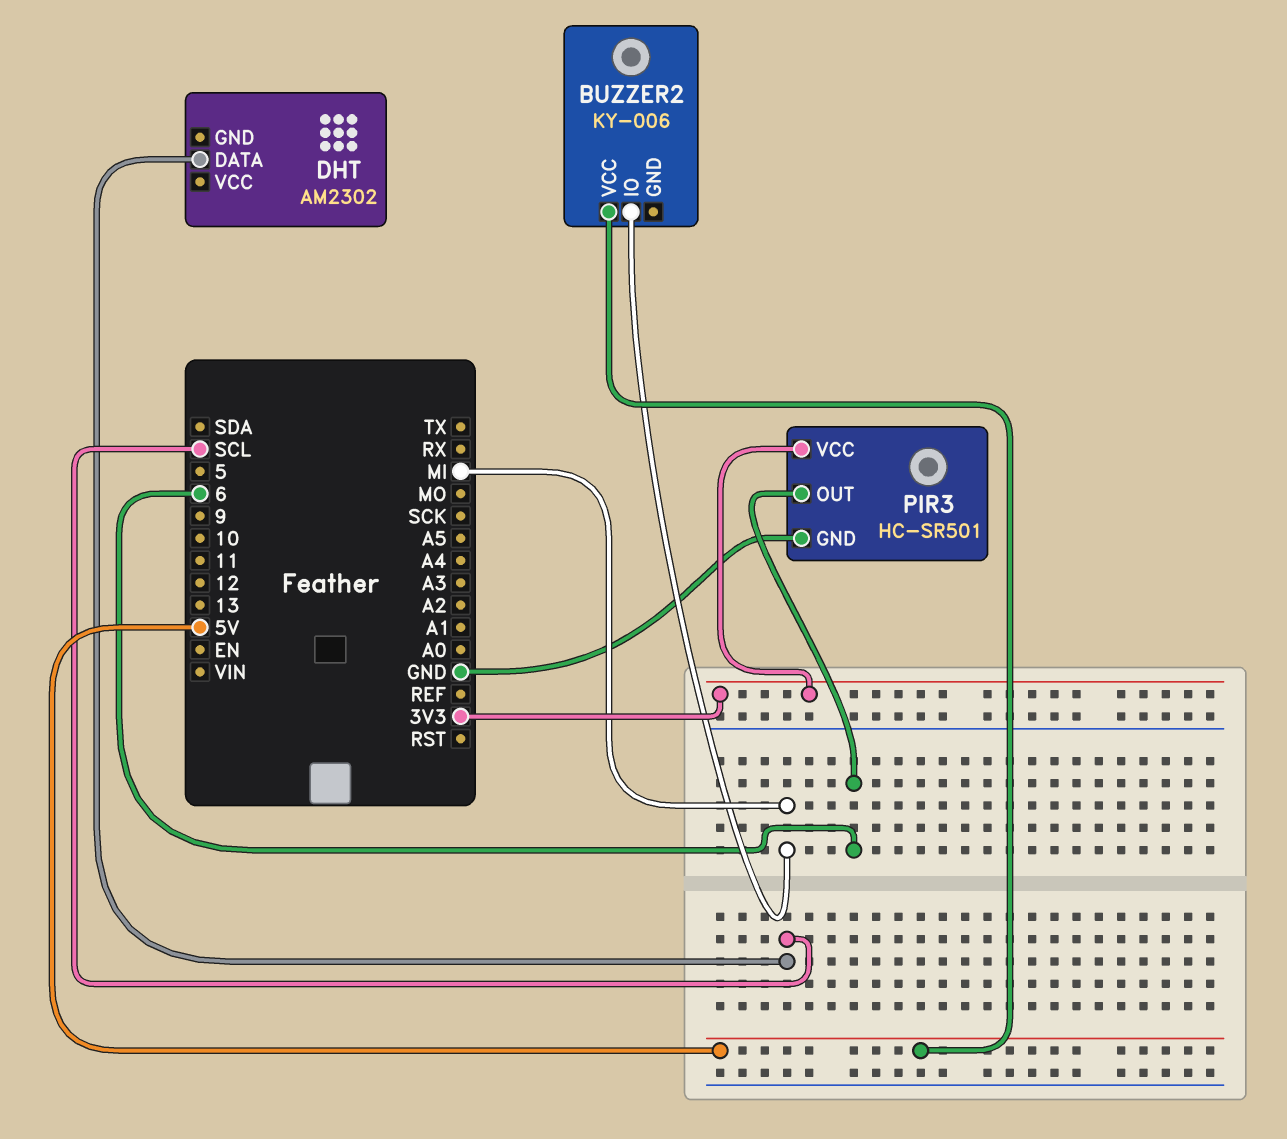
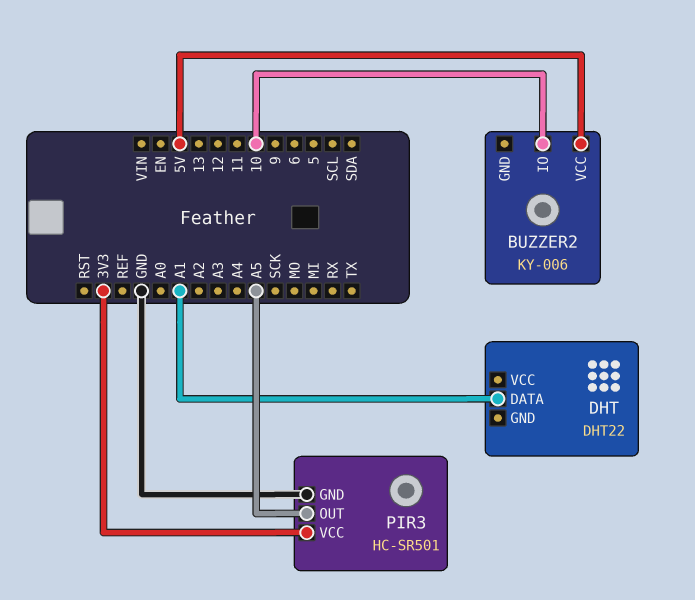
BUZZER2 pin IO: MI -> 10
DHT: AM2302 -> DHT22
DHT pin DATA: SCL -> A1
PIR3 pin OUT: 6 -> A5

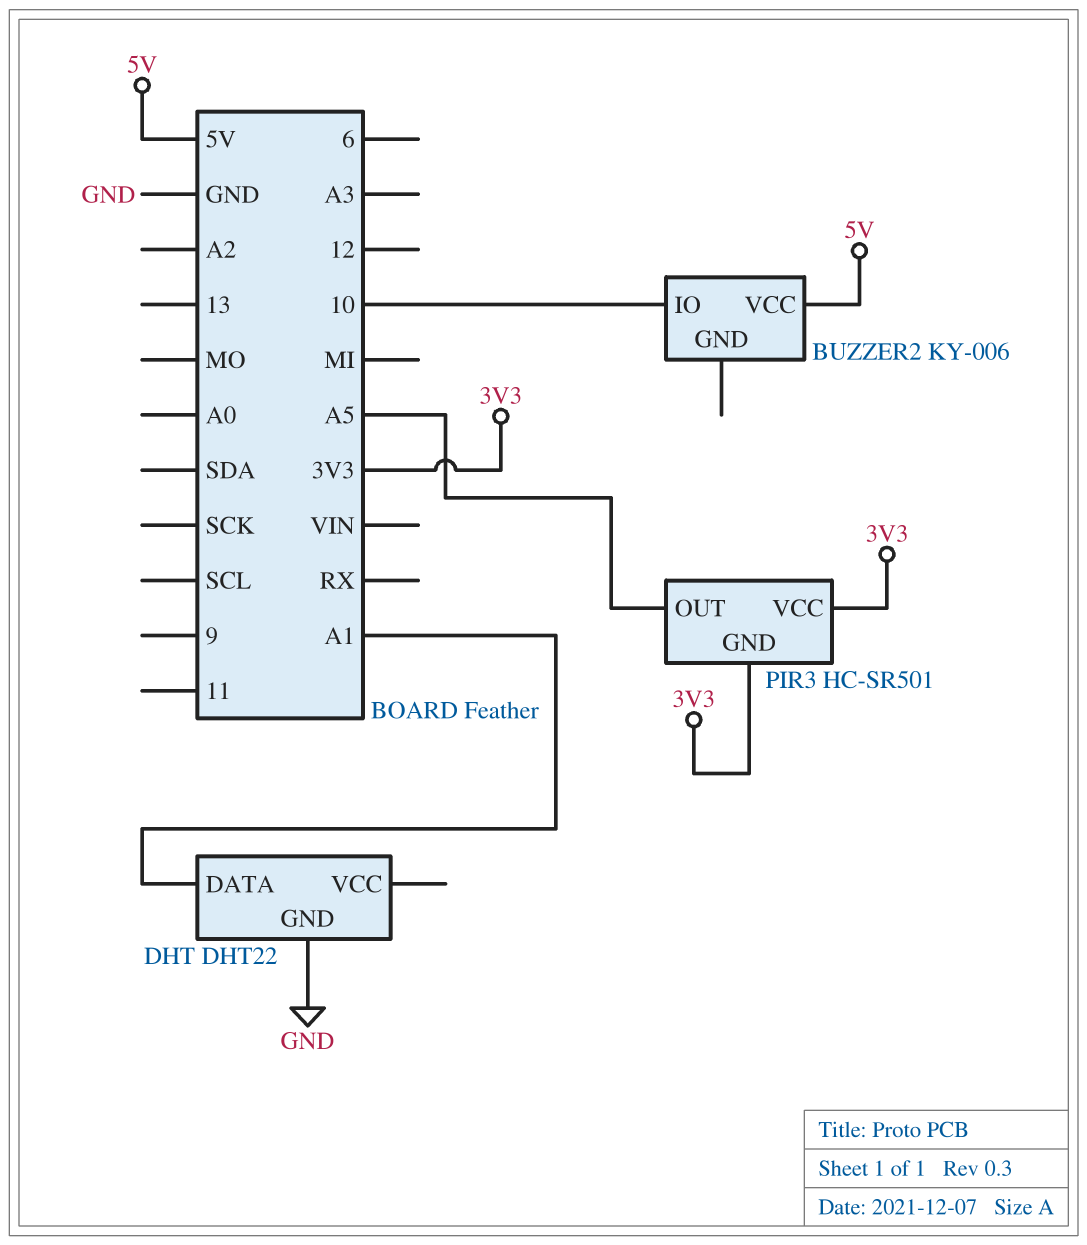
DHT pin GND: none -> GND
PIR3 pin GND: GND -> 3V3

